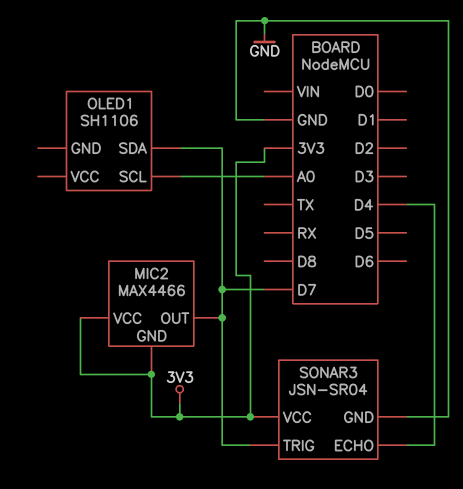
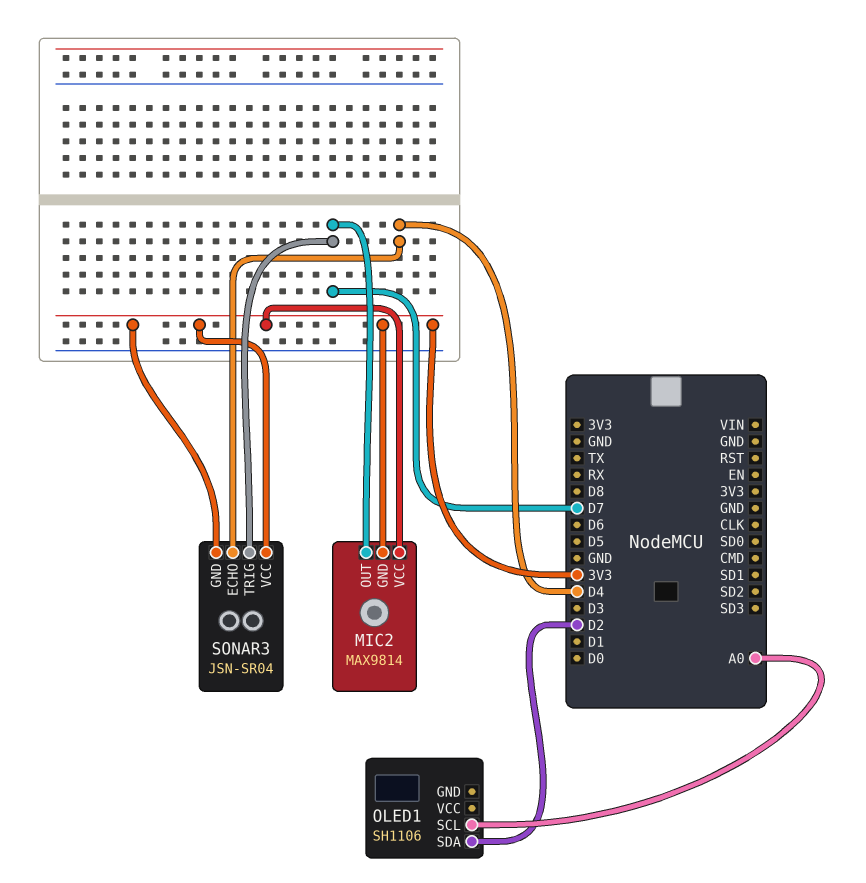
MIC2: MAX4466 -> MAX9814
OLED1 pin SDA: D7 -> D2
SONAR3 pin GND: GND -> 3V3

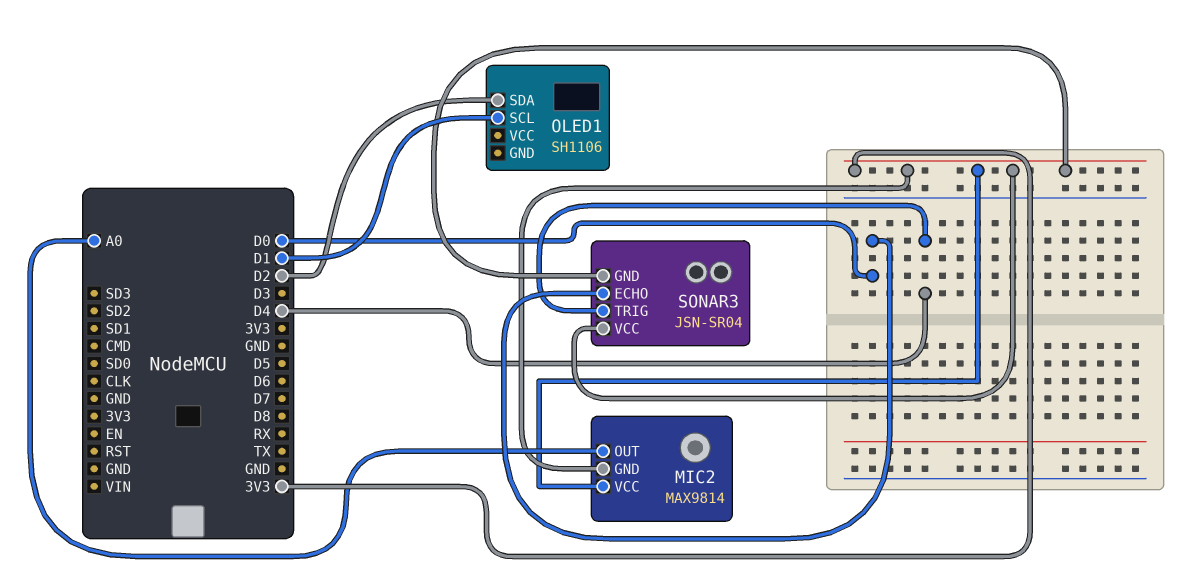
MIC2 pin OUT: D7 -> A0
OLED1 pin SCL: A0 -> D1
SONAR3 pin ECHO: D4 -> D0
SONAR3 pin TRIG: D7 -> D4

